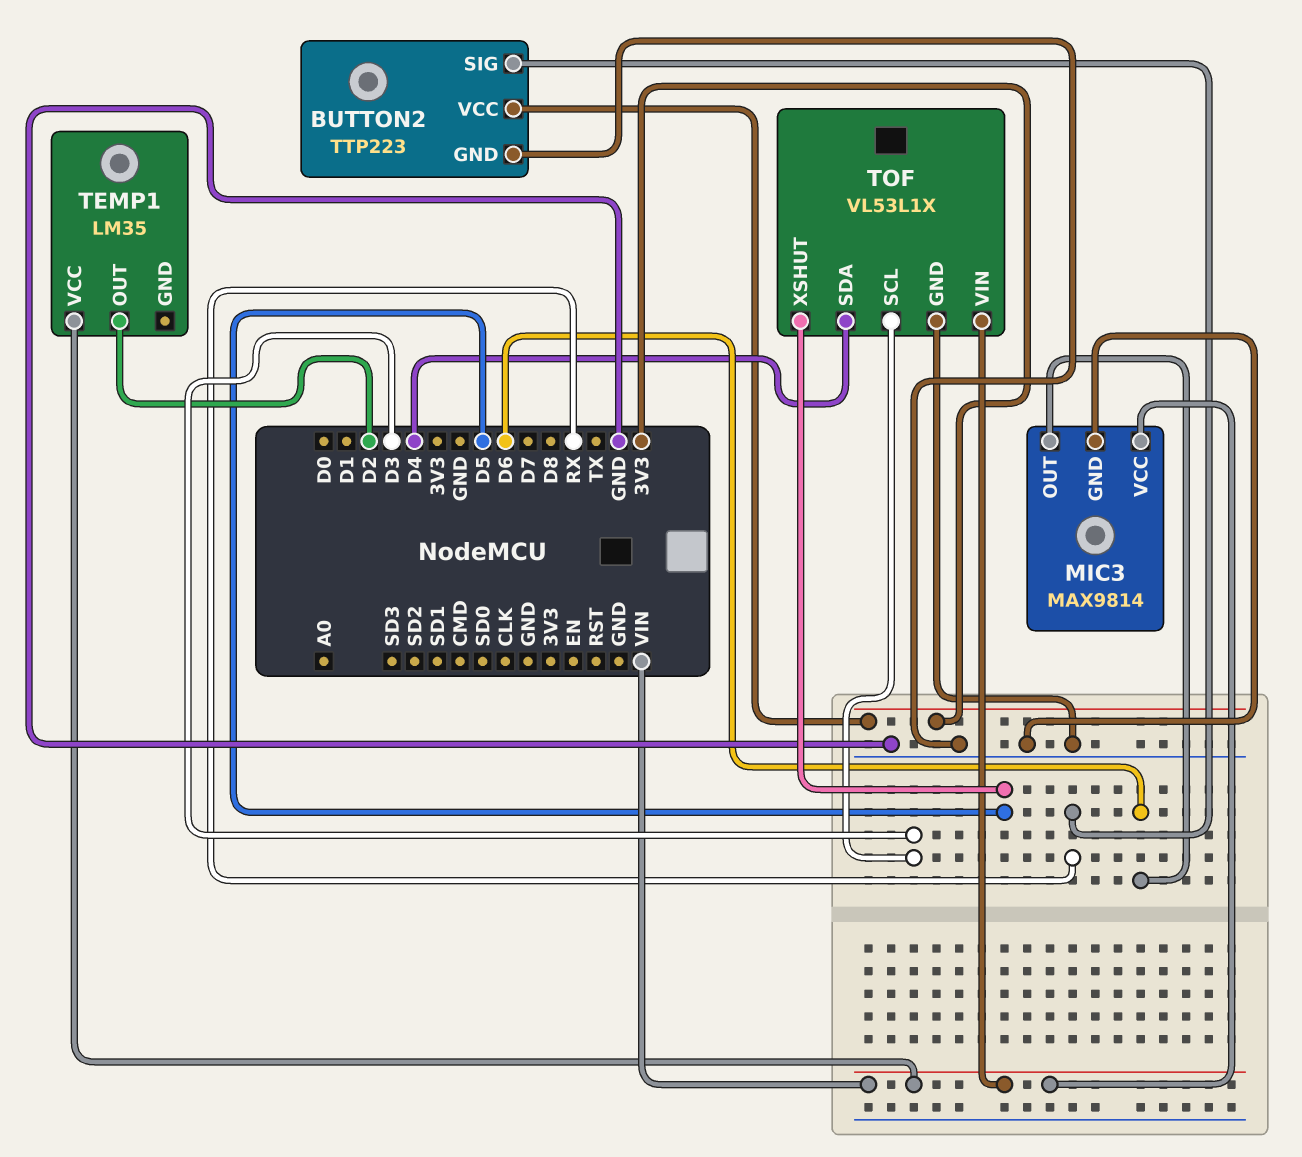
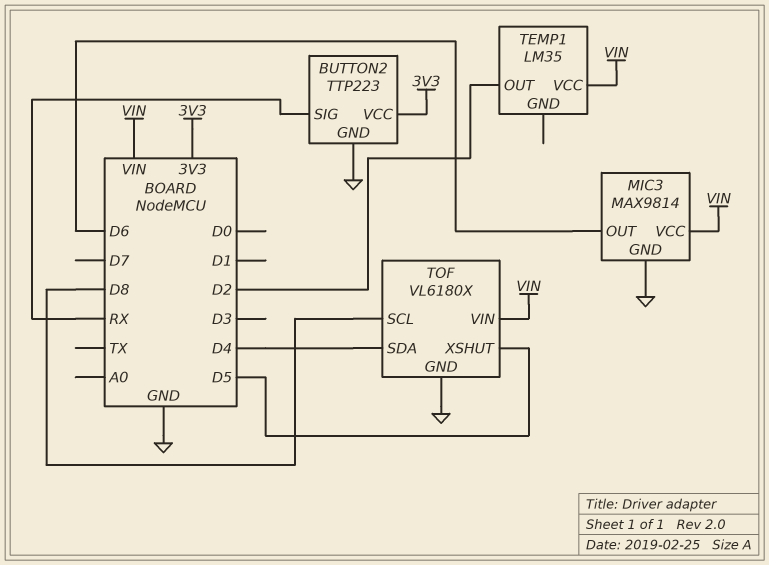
TOF: VL53L1X -> VL6180X
TOF pin SCL: D3 -> D8

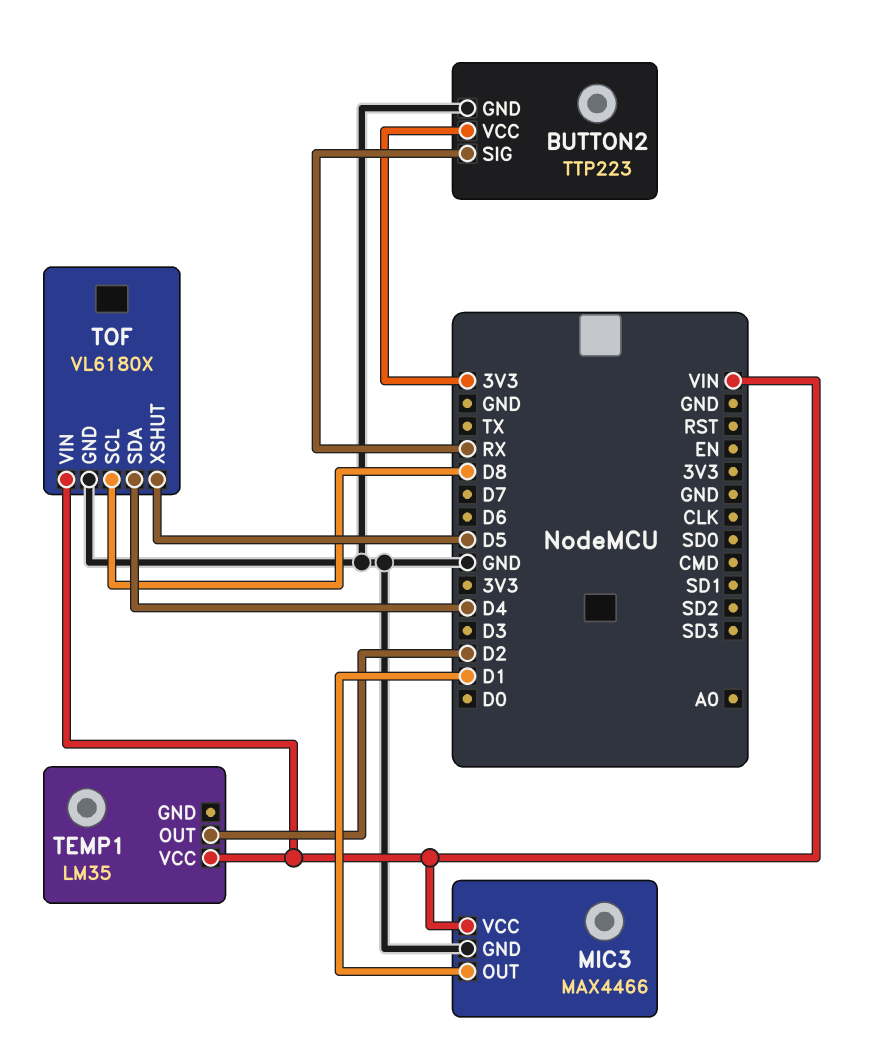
MIC3: MAX9814 -> MAX4466
MIC3 pin OUT: D6 -> D1

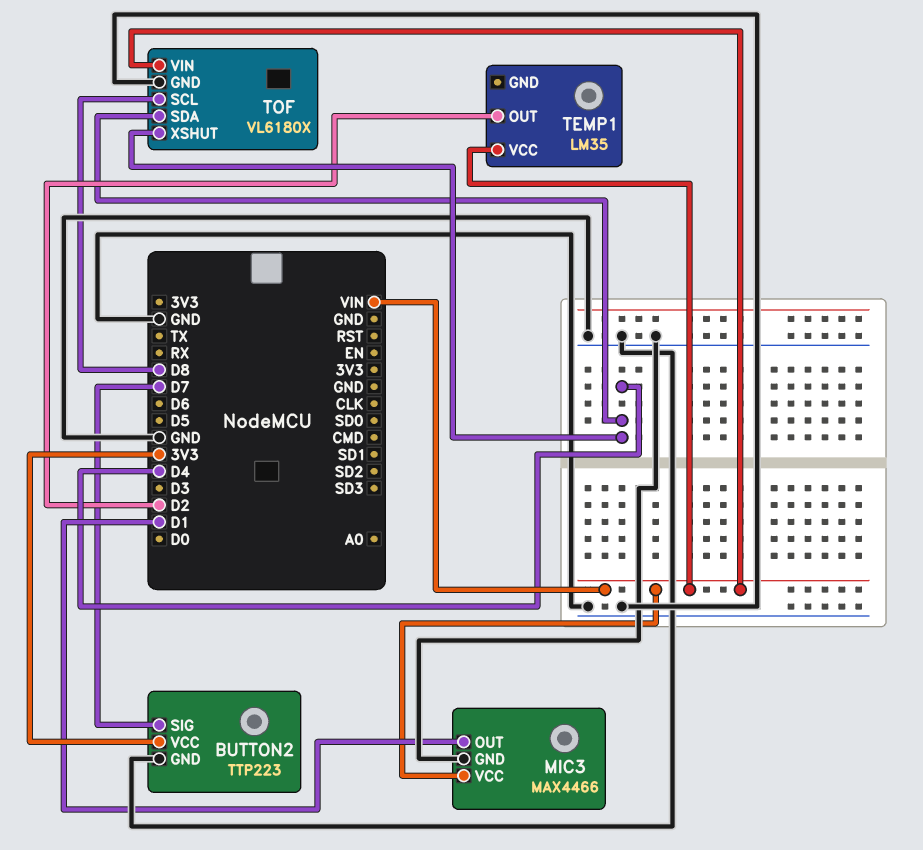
BUTTON2 pin SIG: RX -> D7
TOF pin XSHUT: D5 -> D4

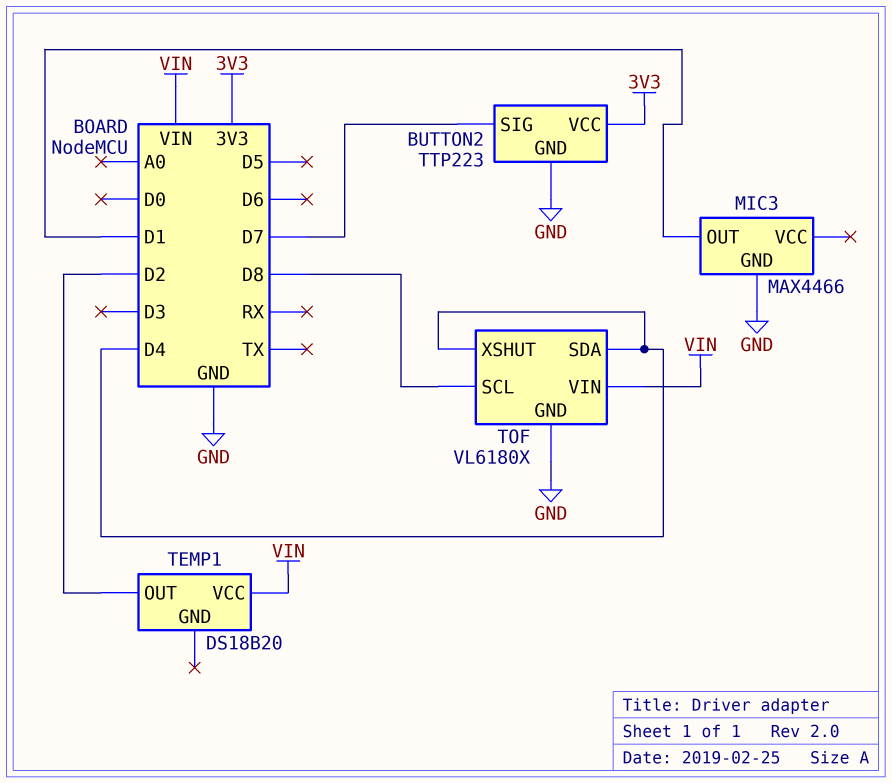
MIC3 pin VCC: VIN -> none
TEMP1: LM35 -> DS18B20

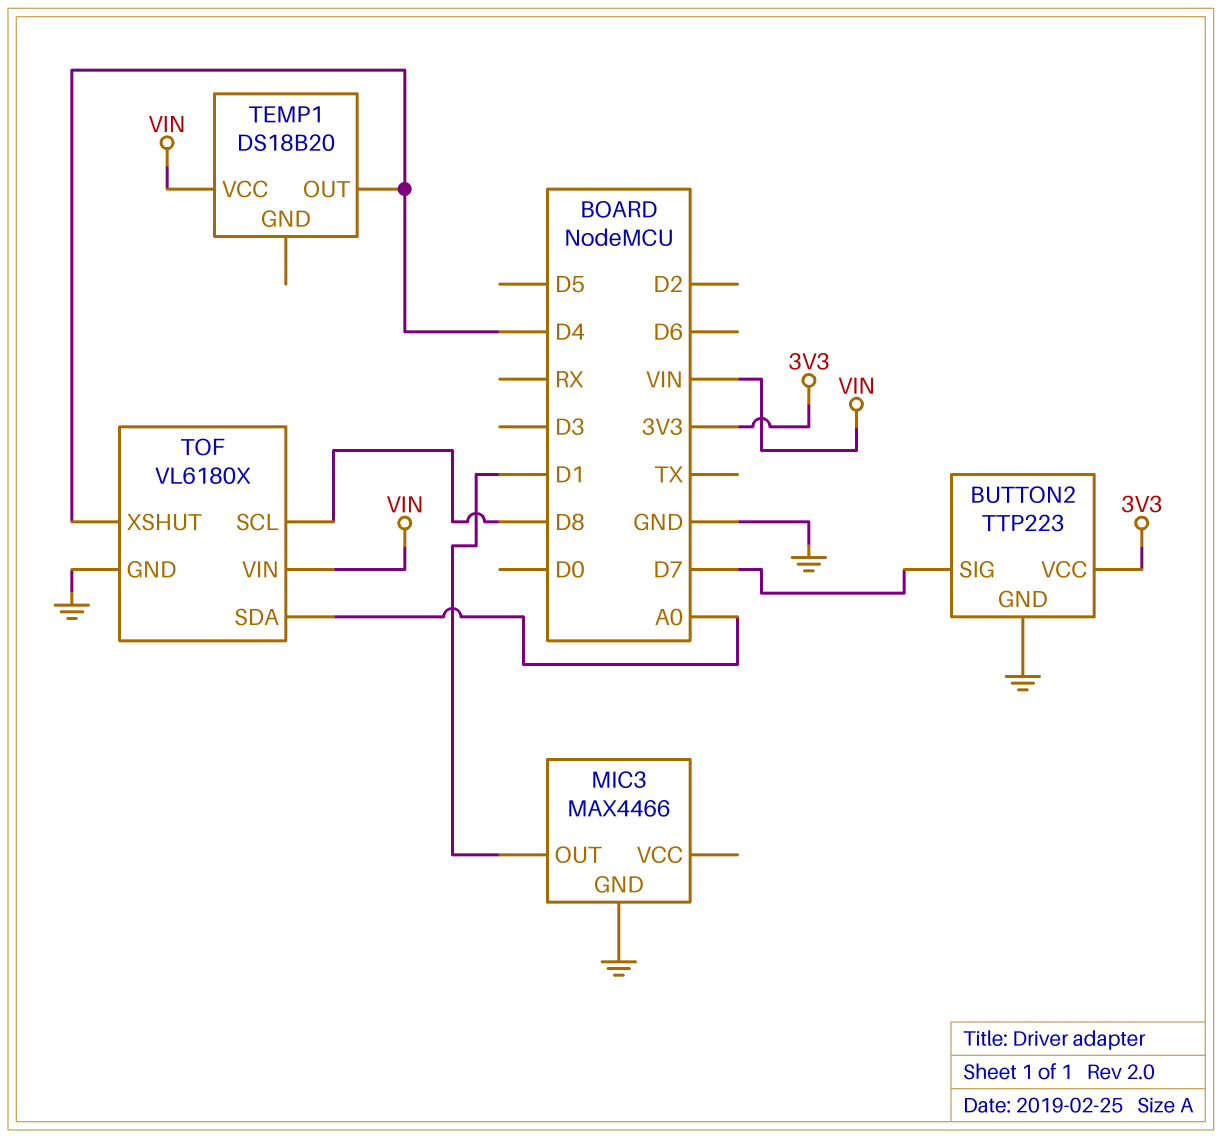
TEMP1 pin OUT: D2 -> D4
TOF pin SDA: D4 -> A0

